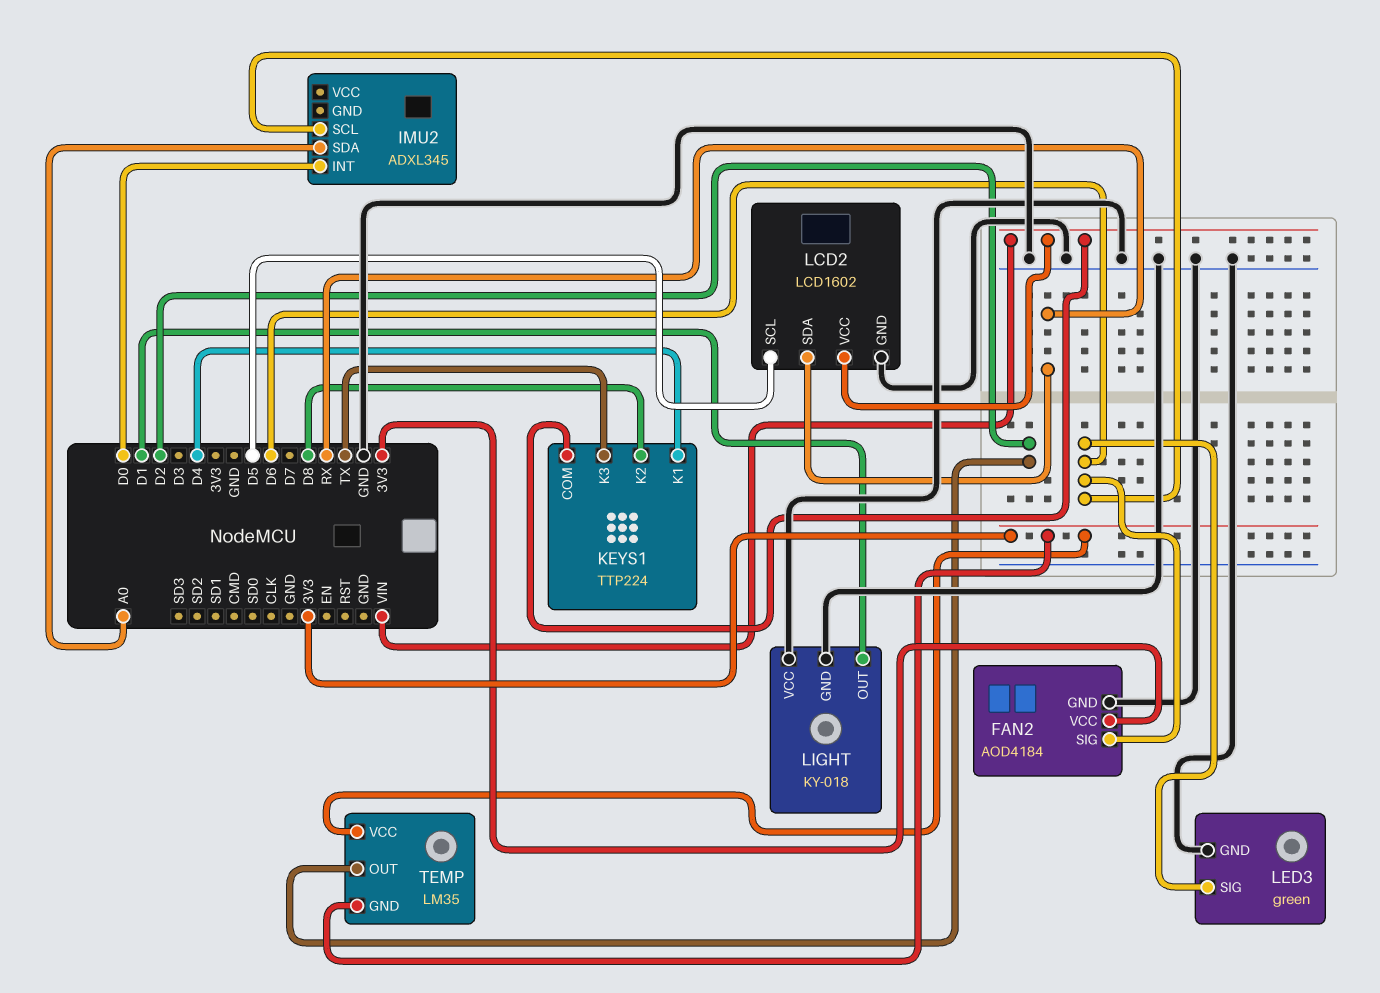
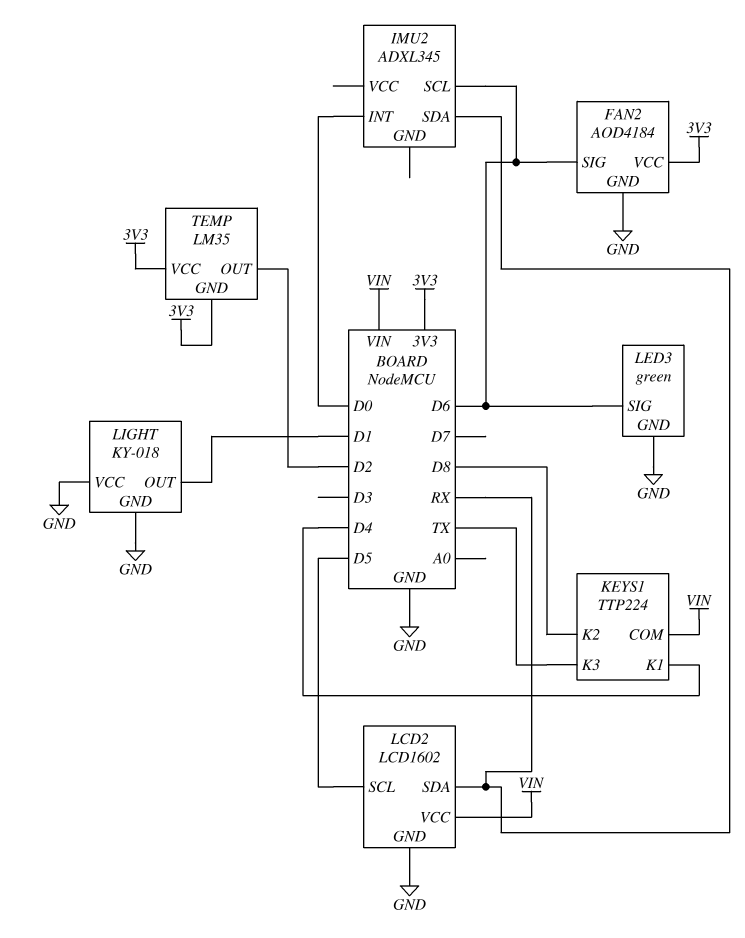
IMU2 pin SDA: A0 -> RX

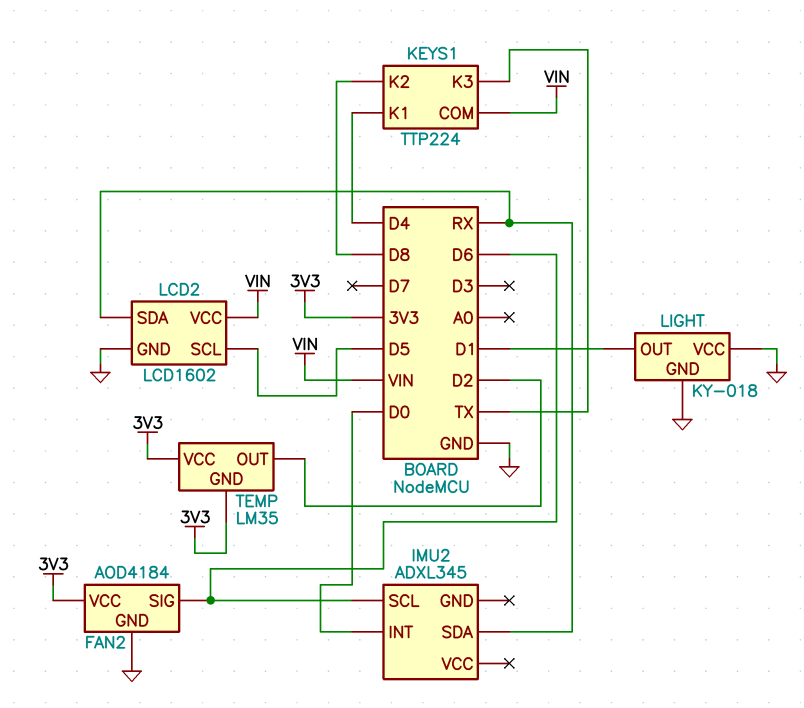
LED3: green -> none
LED3 pin GND: GND -> none
LED3 pin SIG: D6 -> none

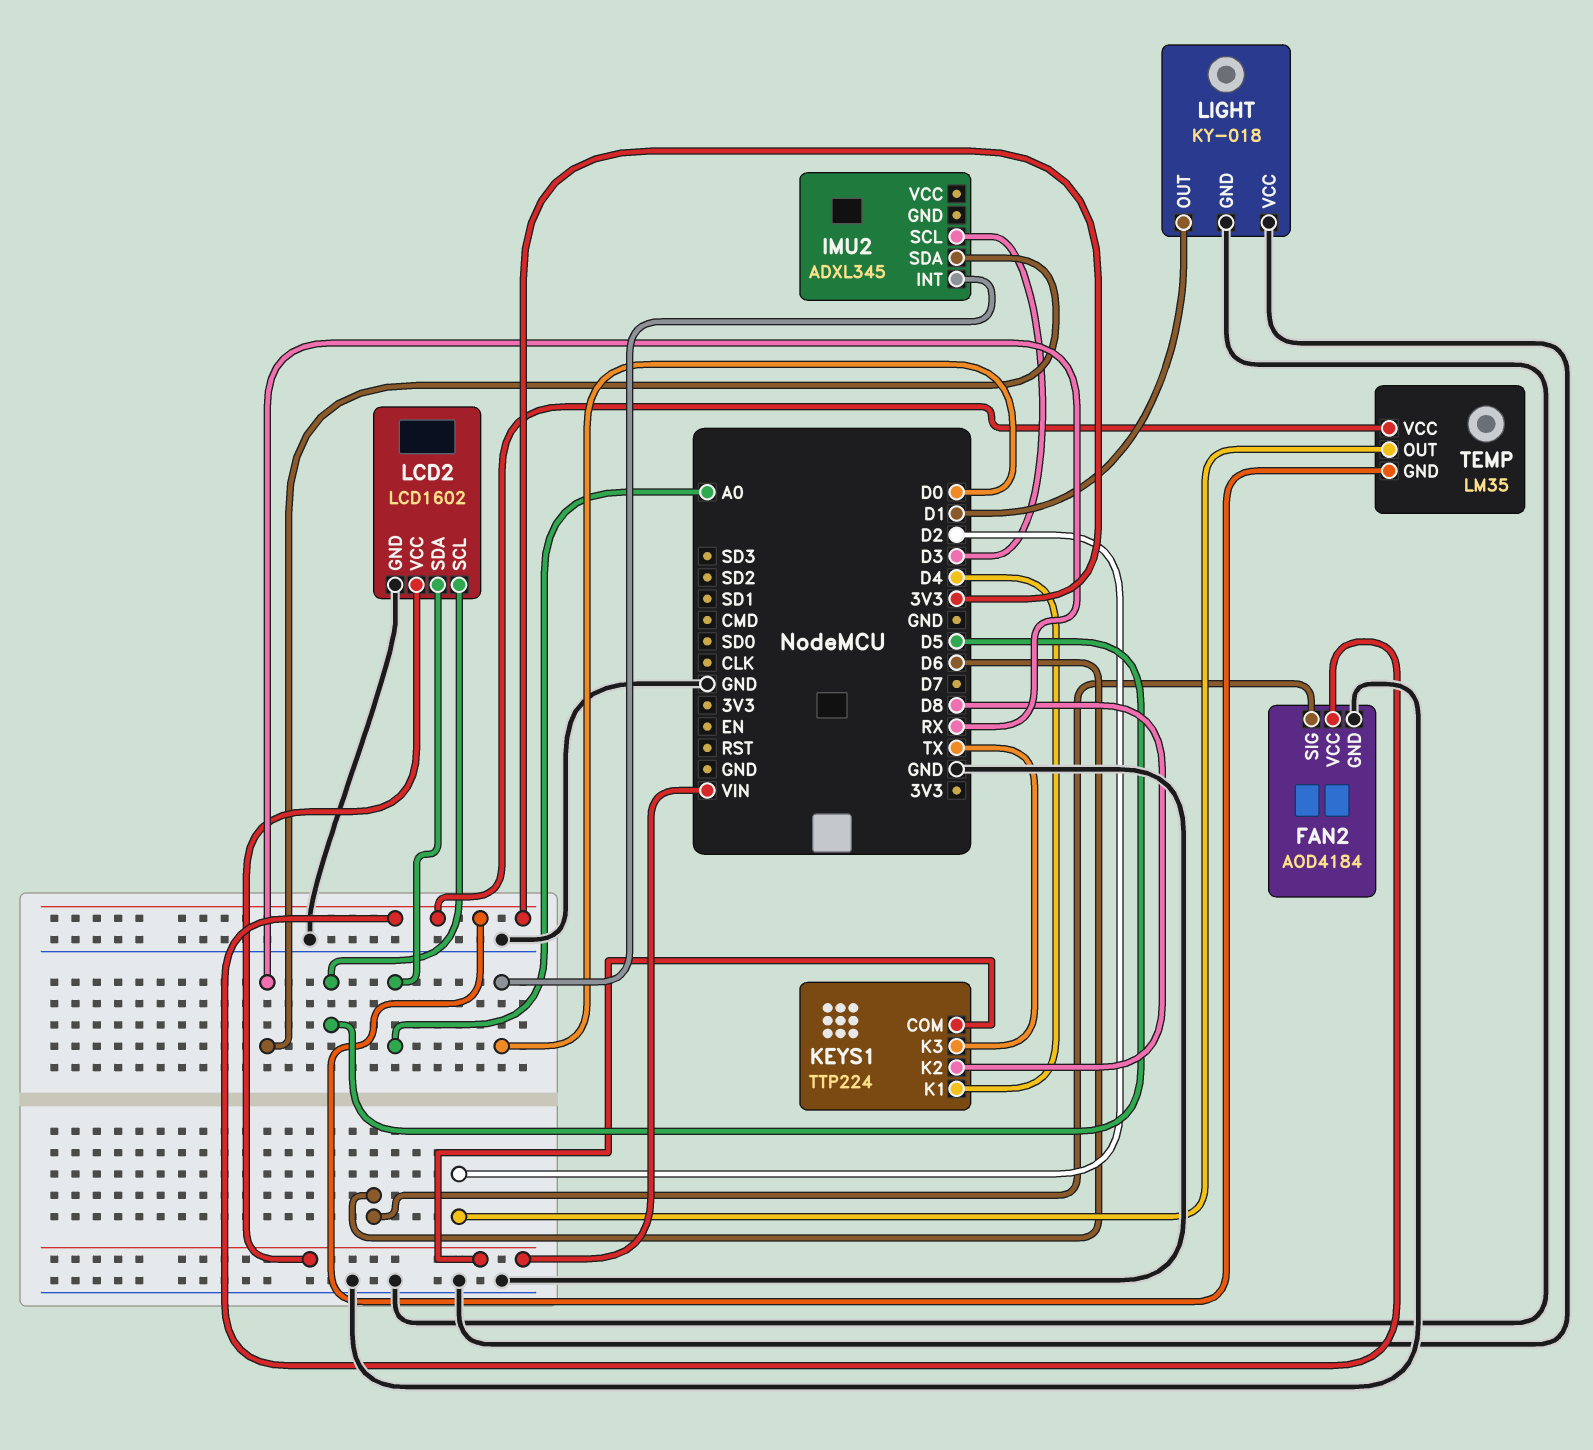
IMU2 pin SCL: D6 -> D3
LCD2 pin SDA: RX -> A0

